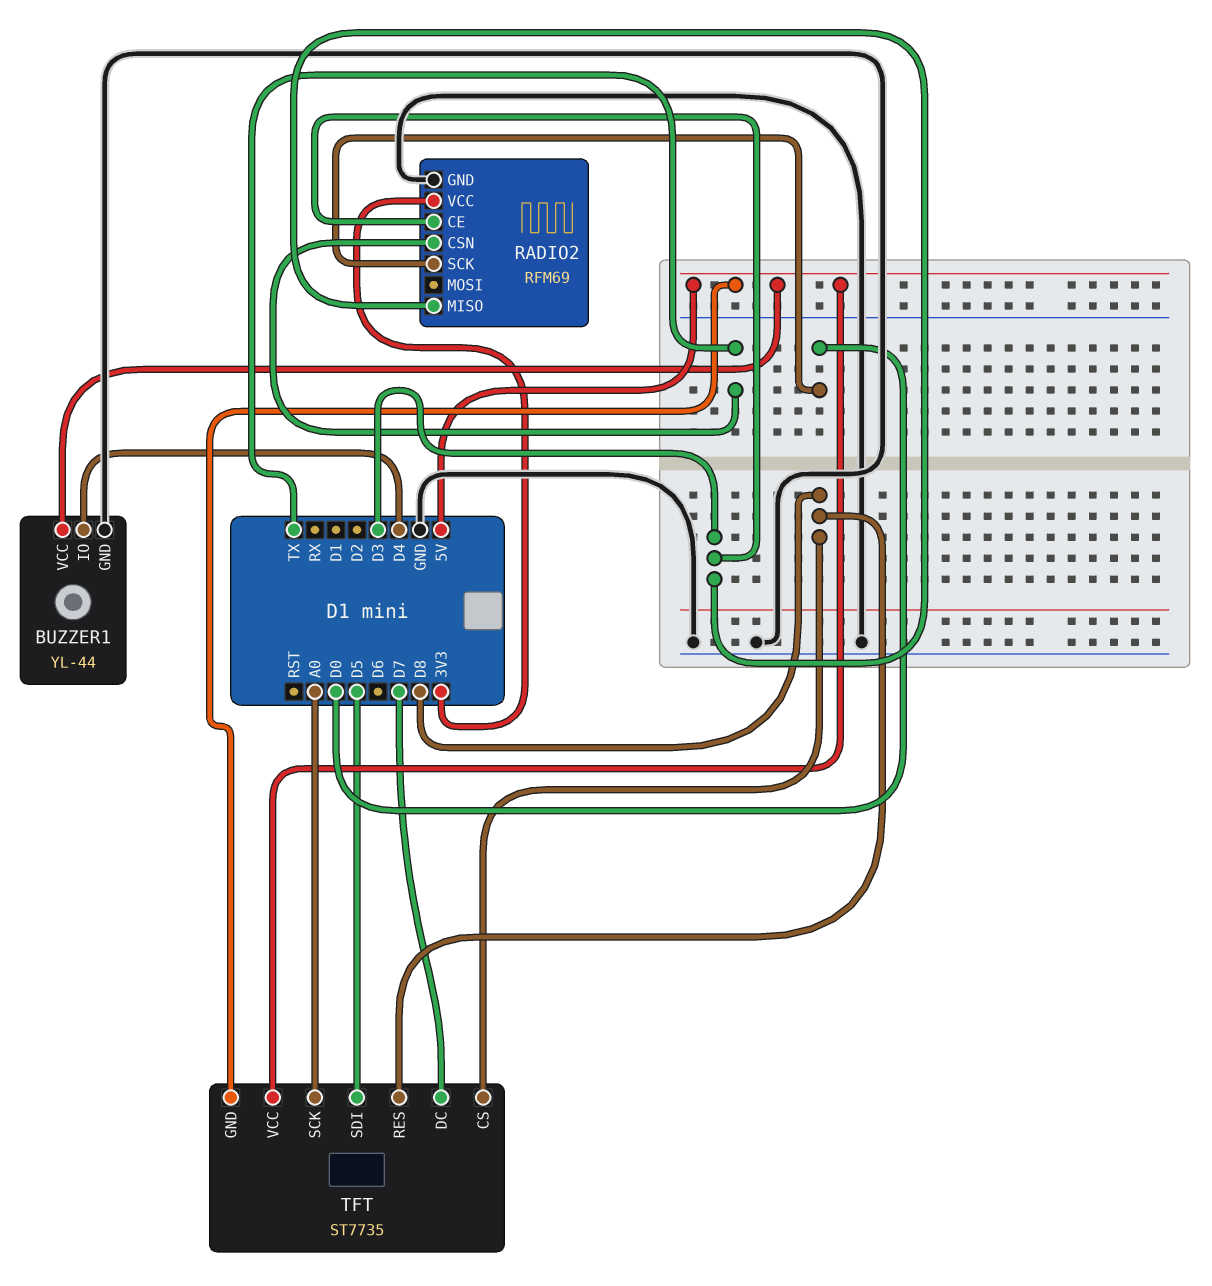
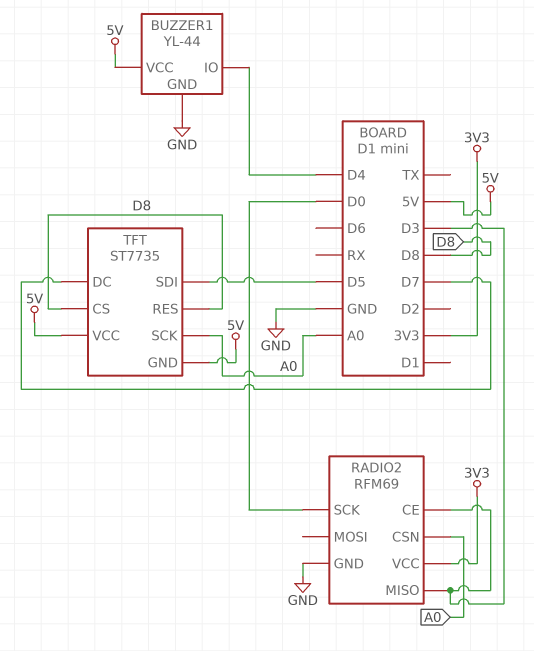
RADIO2 pin CSN: TX -> A0

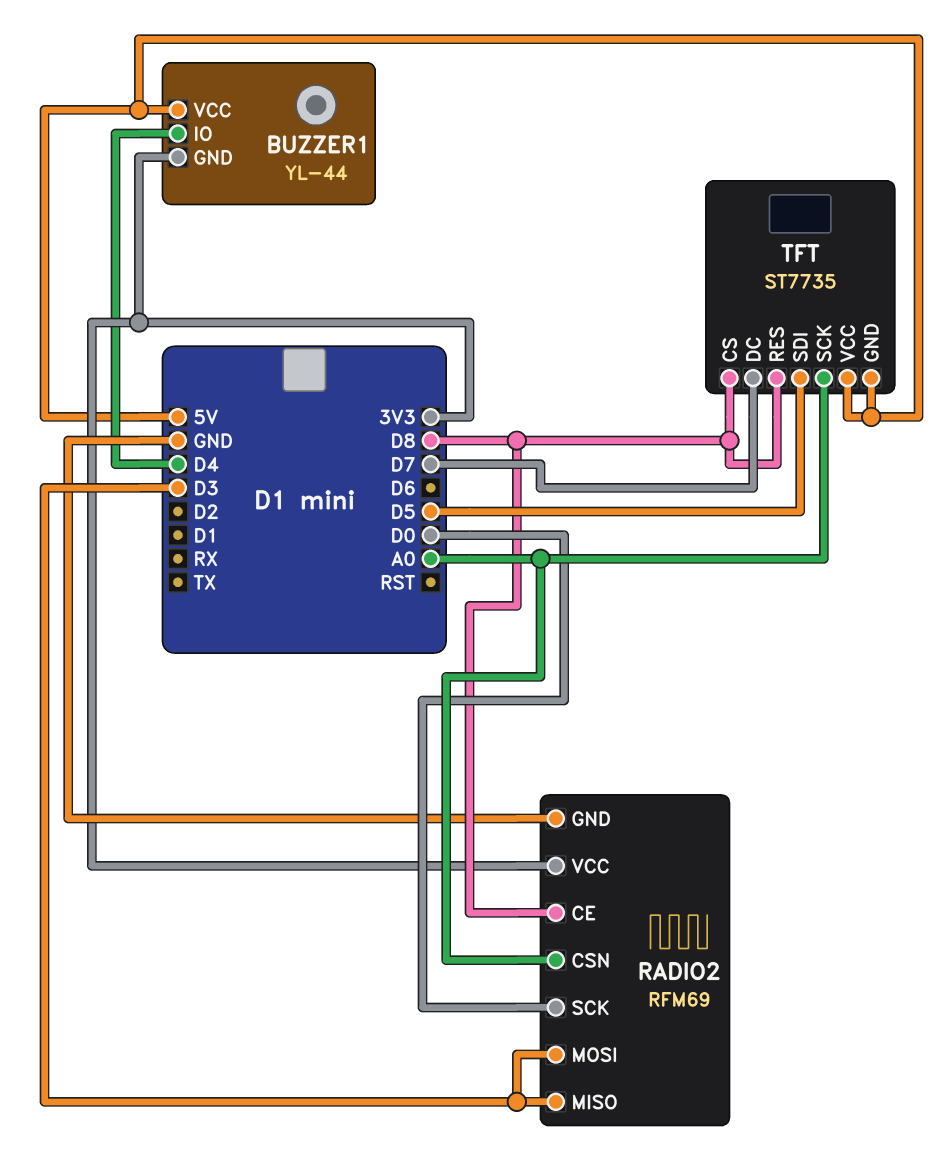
BUZZER1 pin GND: GND -> 3V3
RADIO2 pin CE: D3 -> D8
RADIO2 pin MOSI: none -> D3

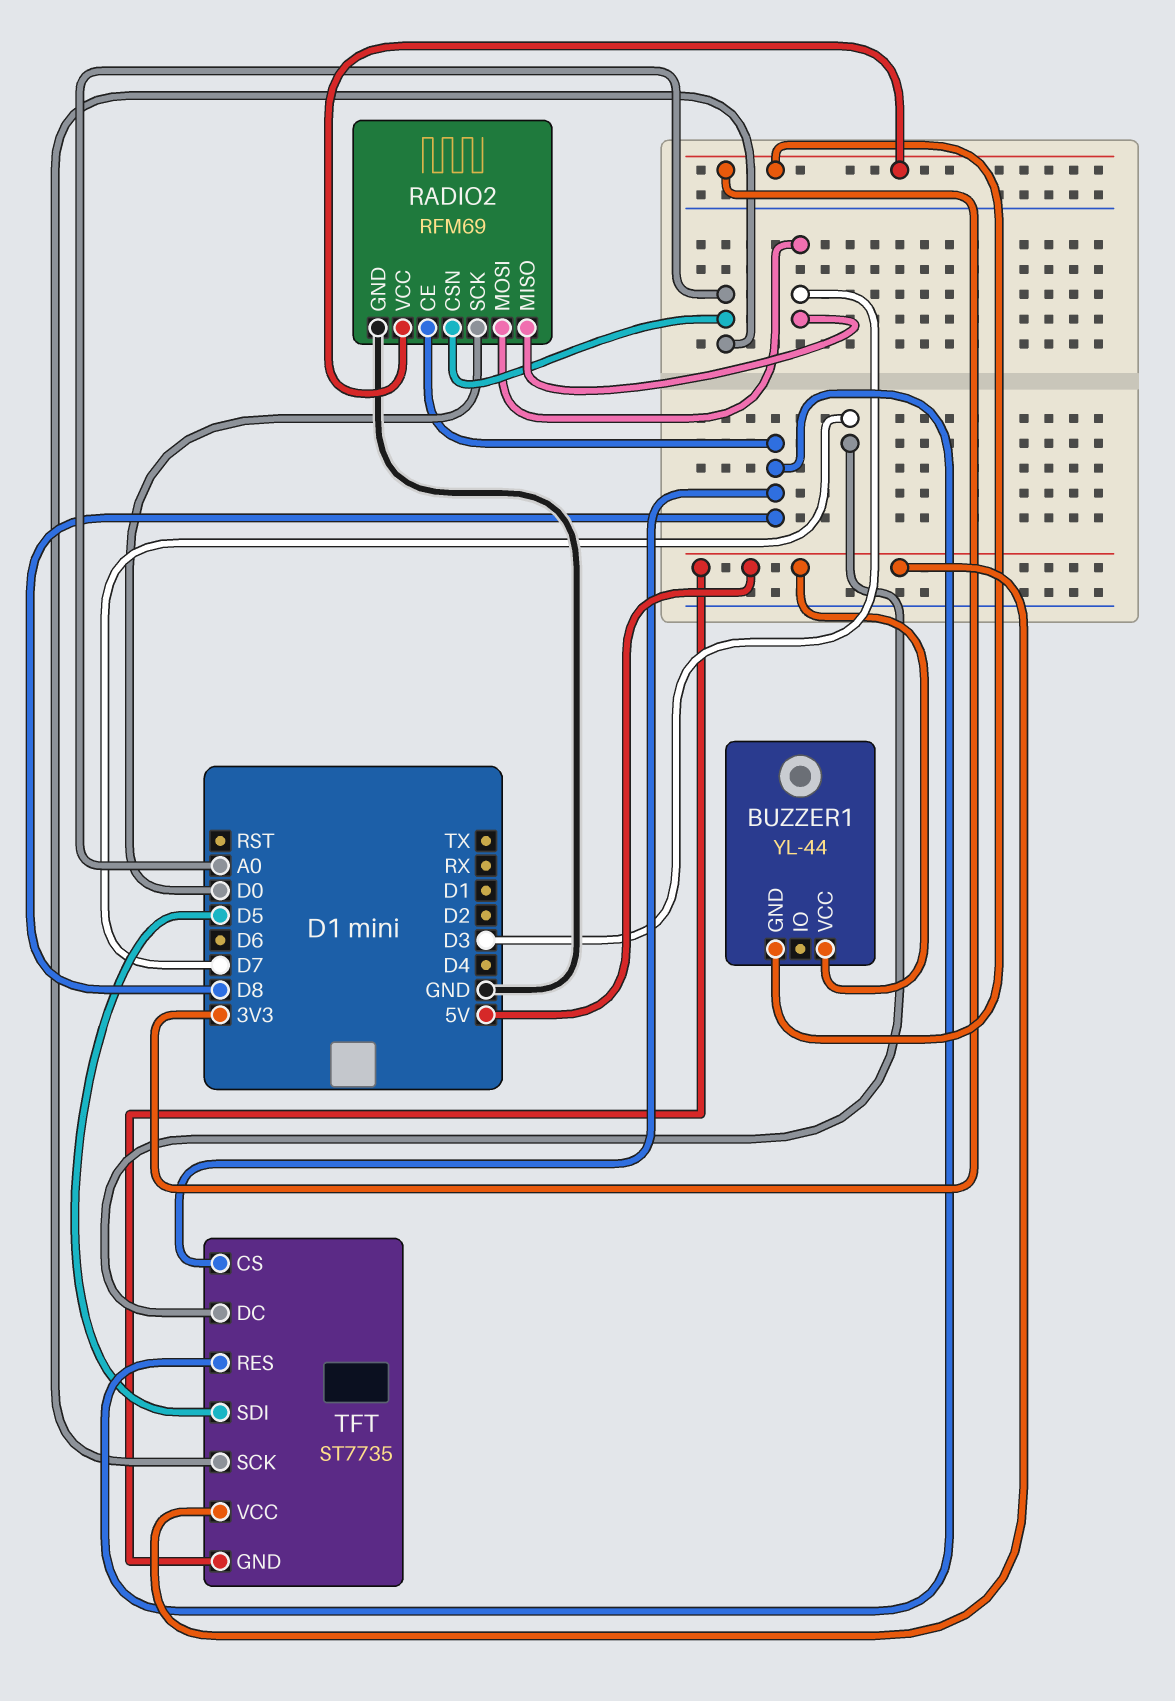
BUZZER1 pin IO: D4 -> none

